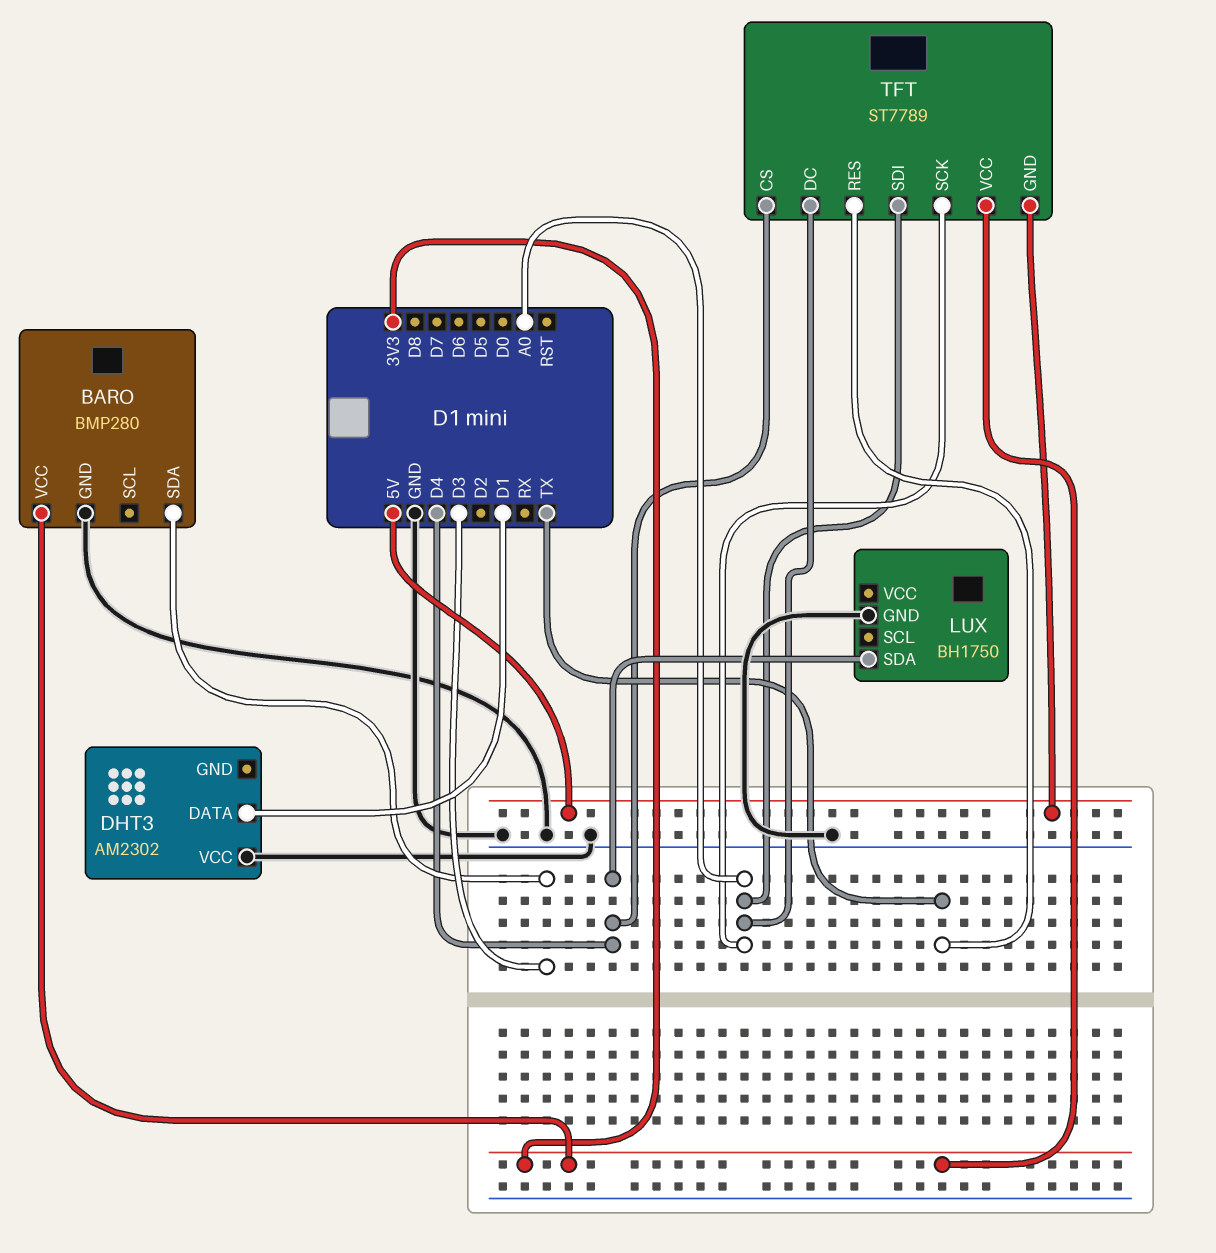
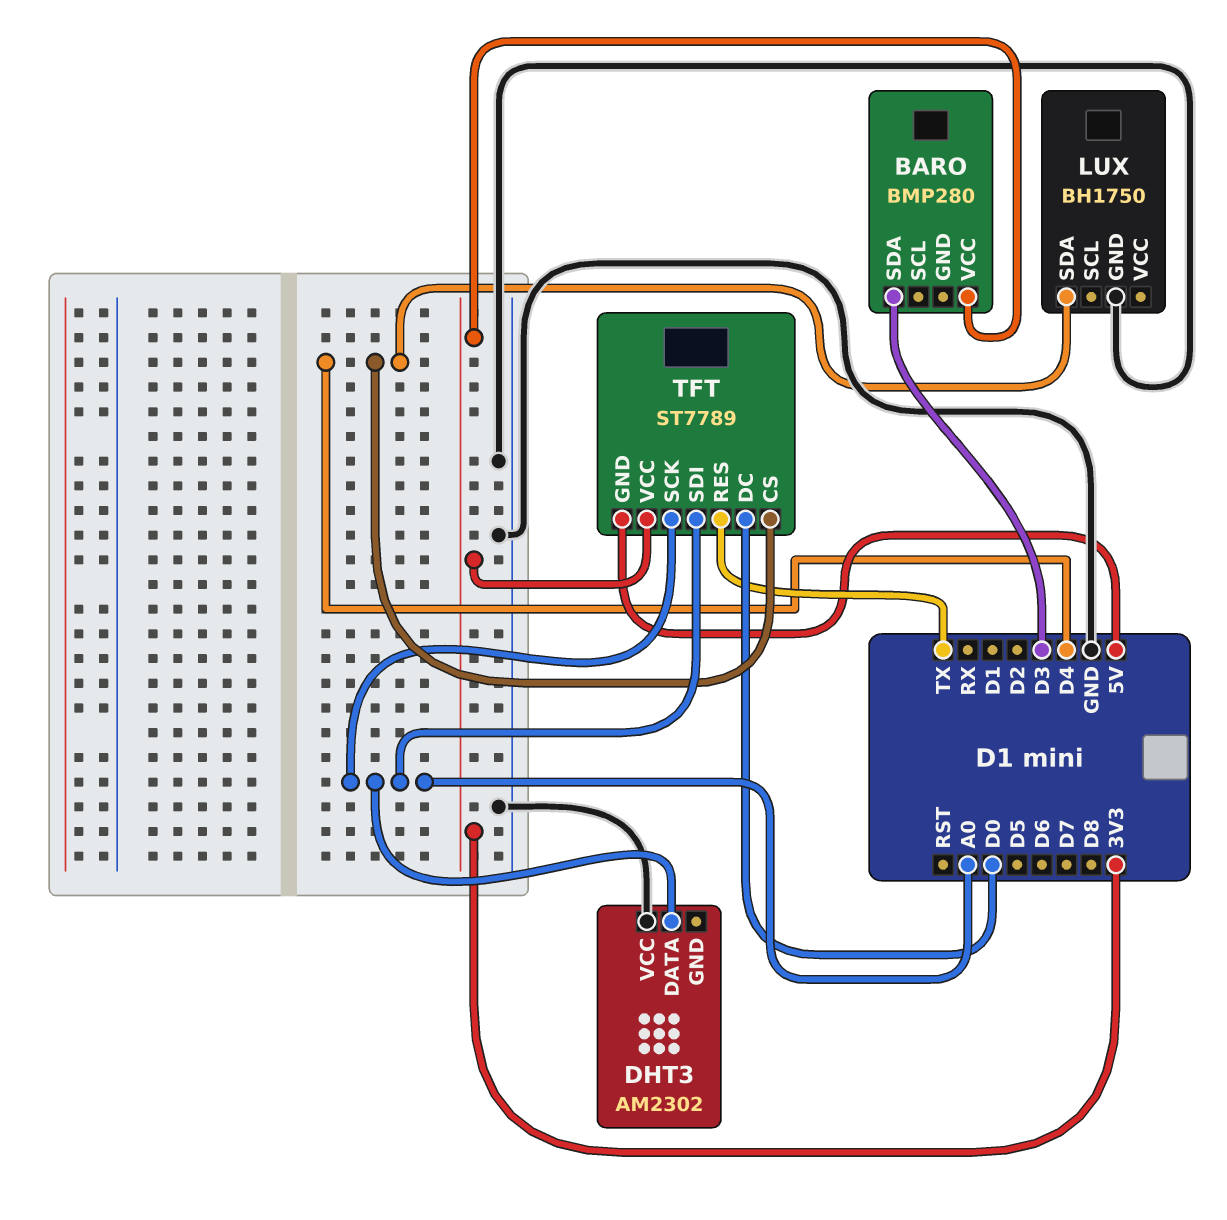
BARO pin GND: GND -> none
DHT3 pin DATA: D1 -> A0
TFT pin DC: A0 -> D0

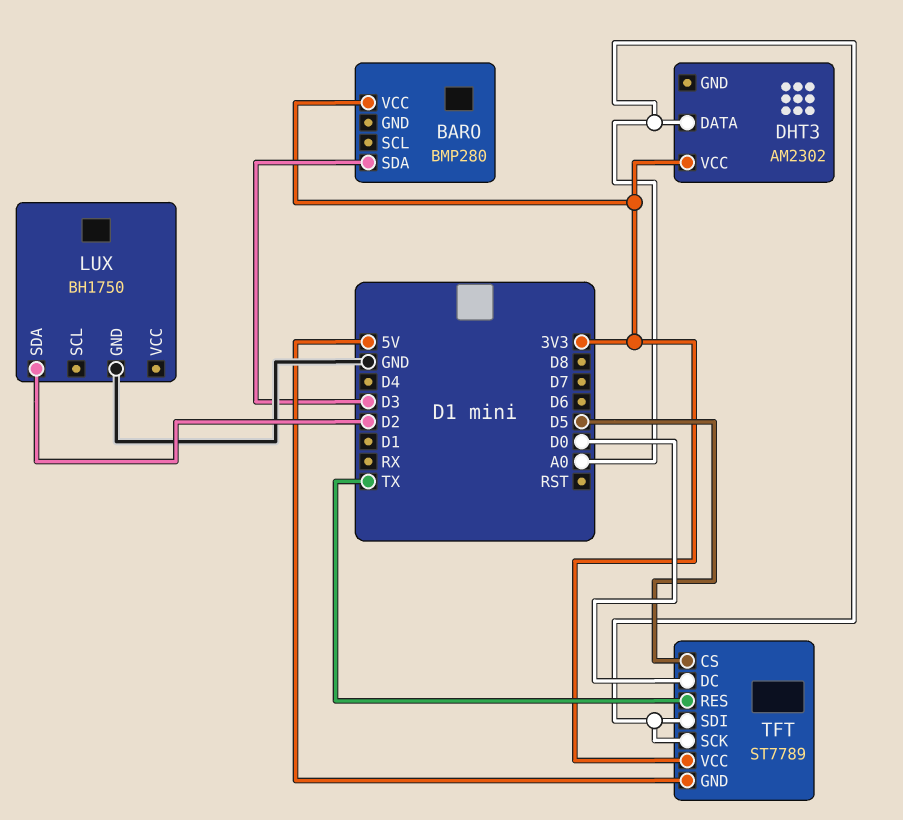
DHT3 pin VCC: GND -> 3V3
LUX pin SDA: D4 -> D2
TFT pin CS: D4 -> D5

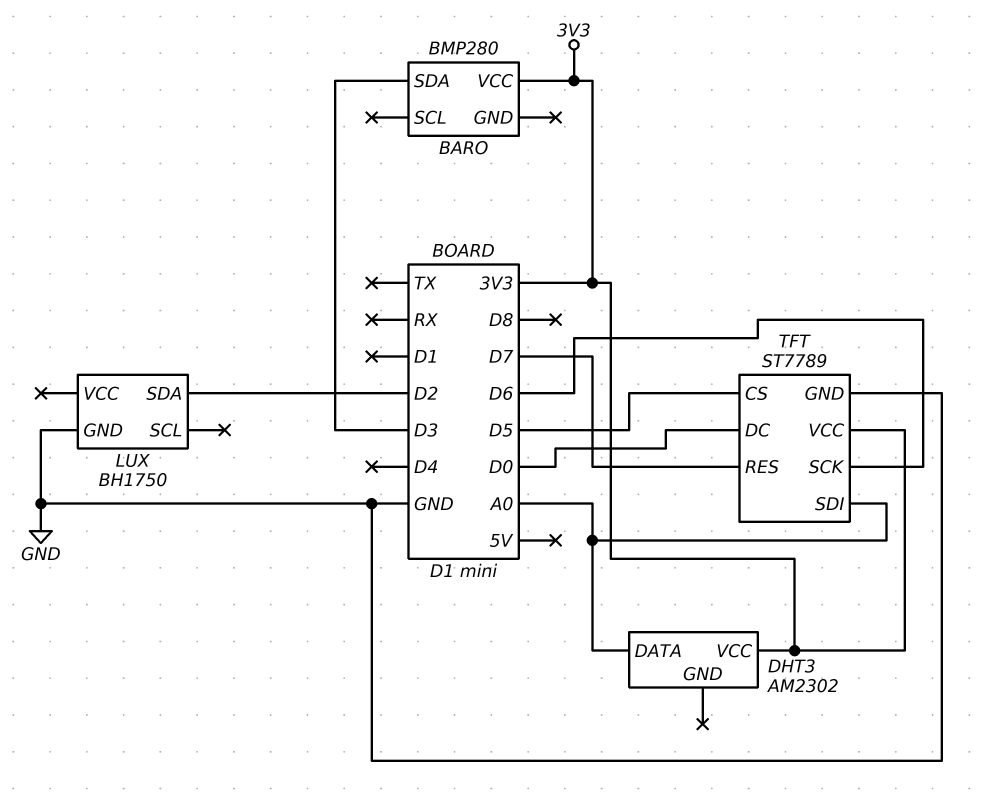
TFT pin GND: 5V -> GND
TFT pin RES: TX -> D7
TFT pin SCK: A0 -> D6

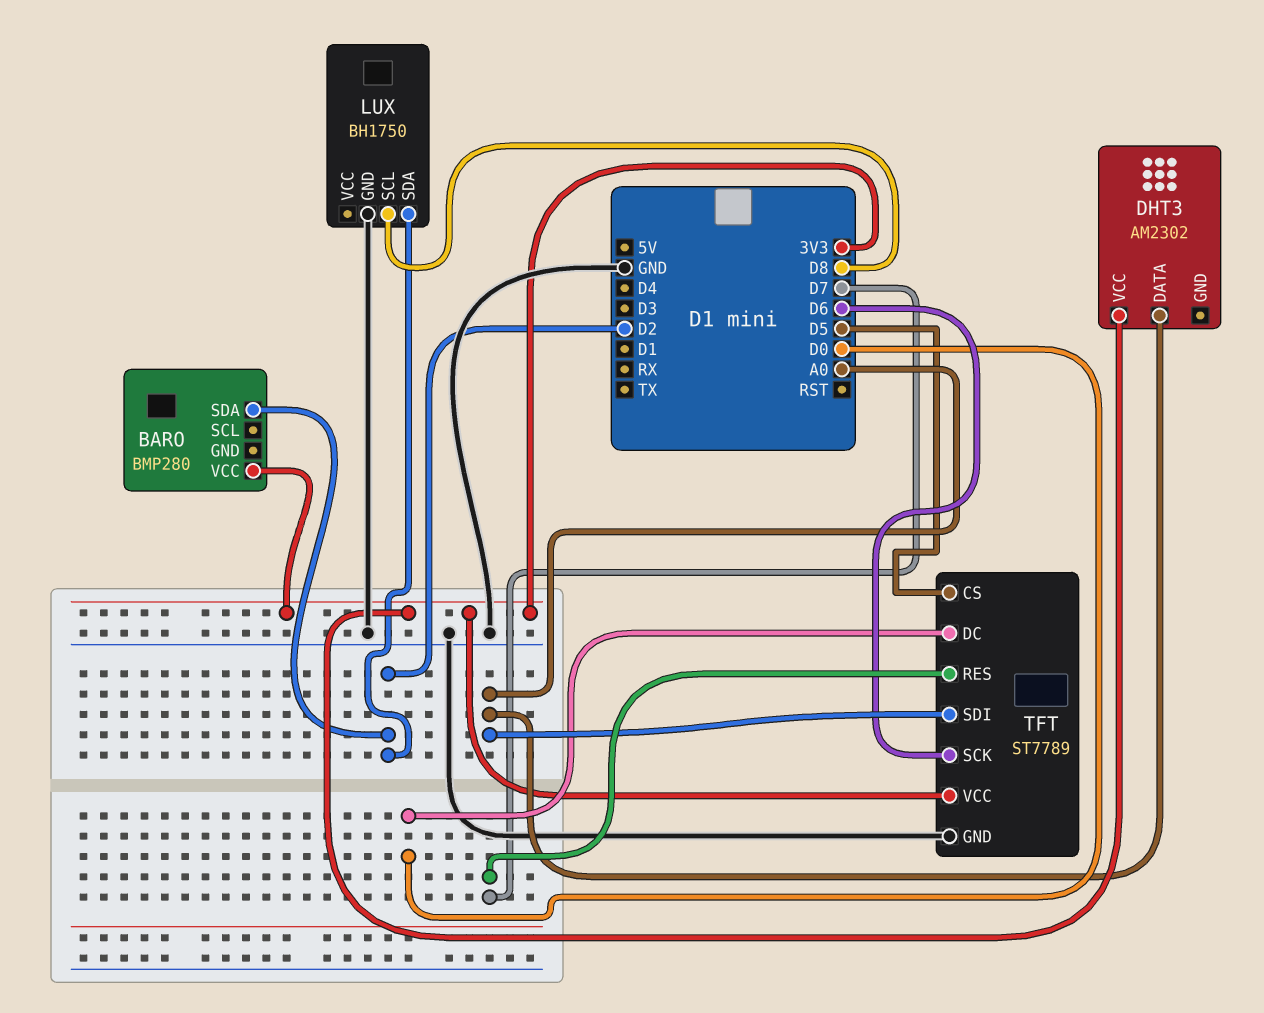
BARO pin SDA: D3 -> D2
LUX pin SCL: none -> D8

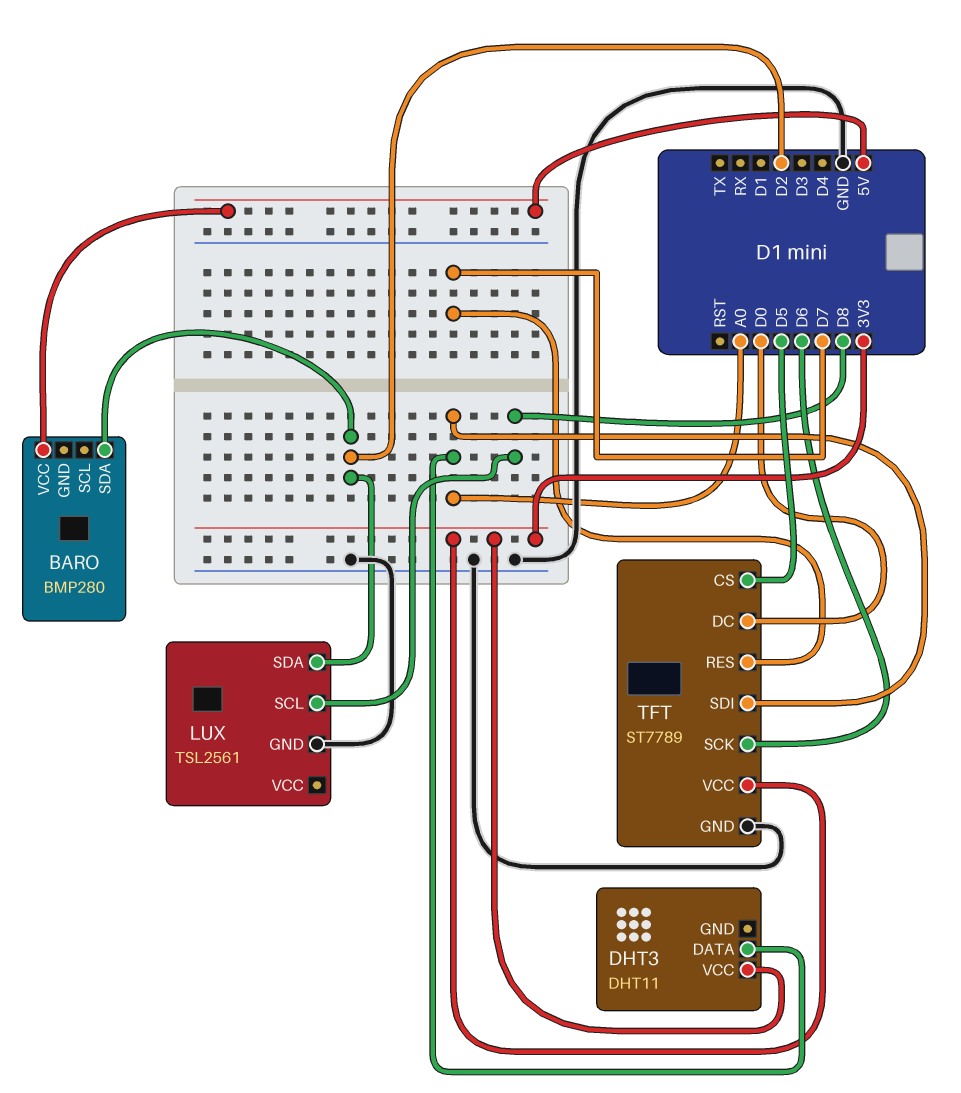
BARO pin VCC: 3V3 -> 5V
DHT3: AM2302 -> DHT11
LUX: BH1750 -> TSL2561

